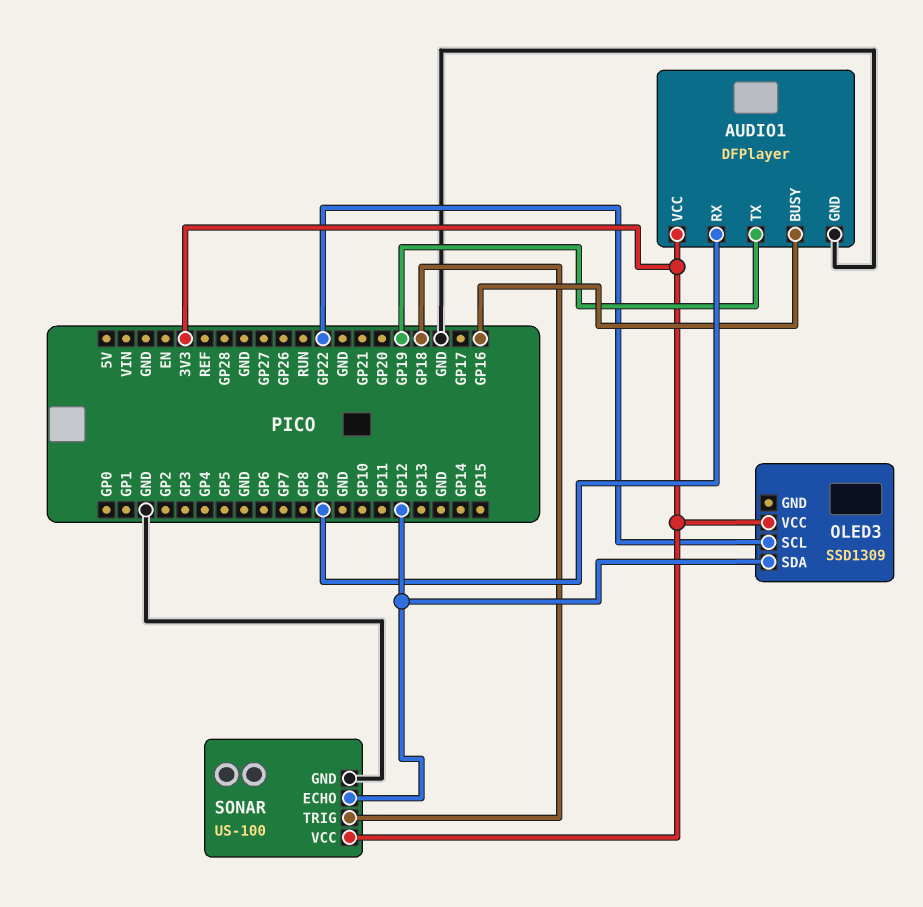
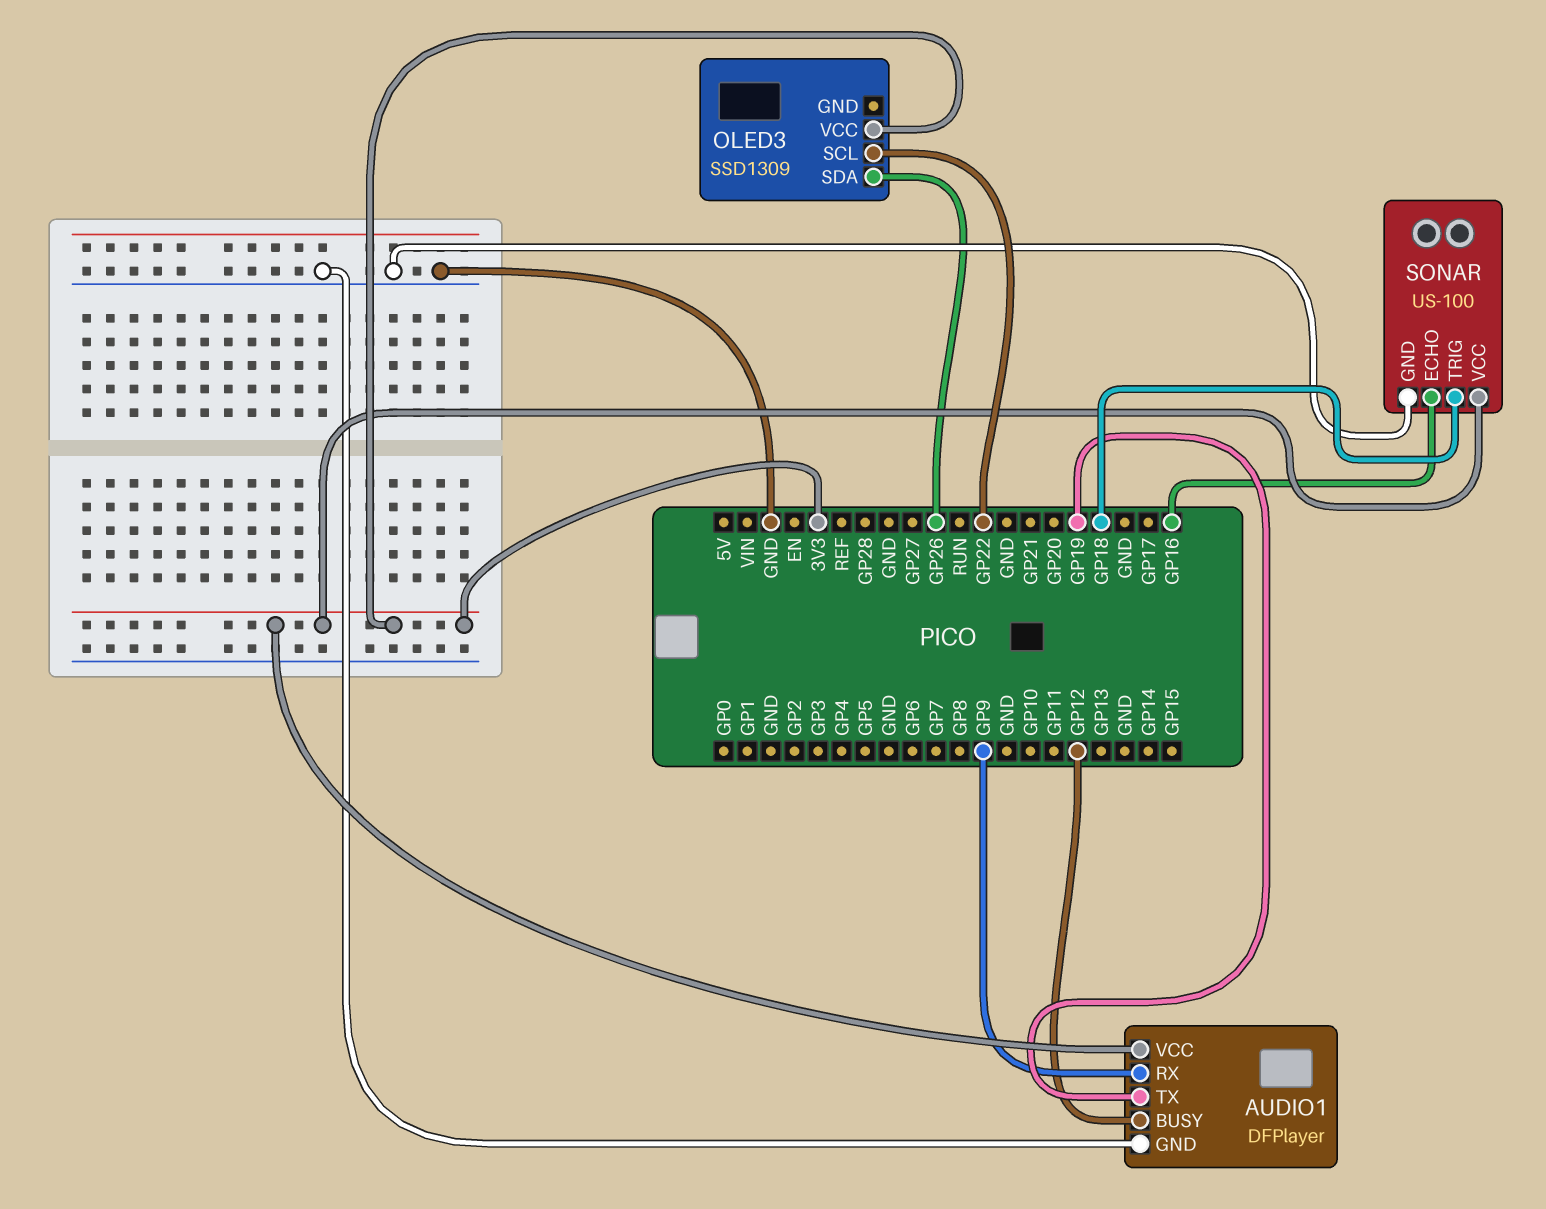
AUDIO1 pin BUSY: GP16 -> GP12
OLED3 pin SDA: GP12 -> GP26
SONAR pin ECHO: GP12 -> GP16

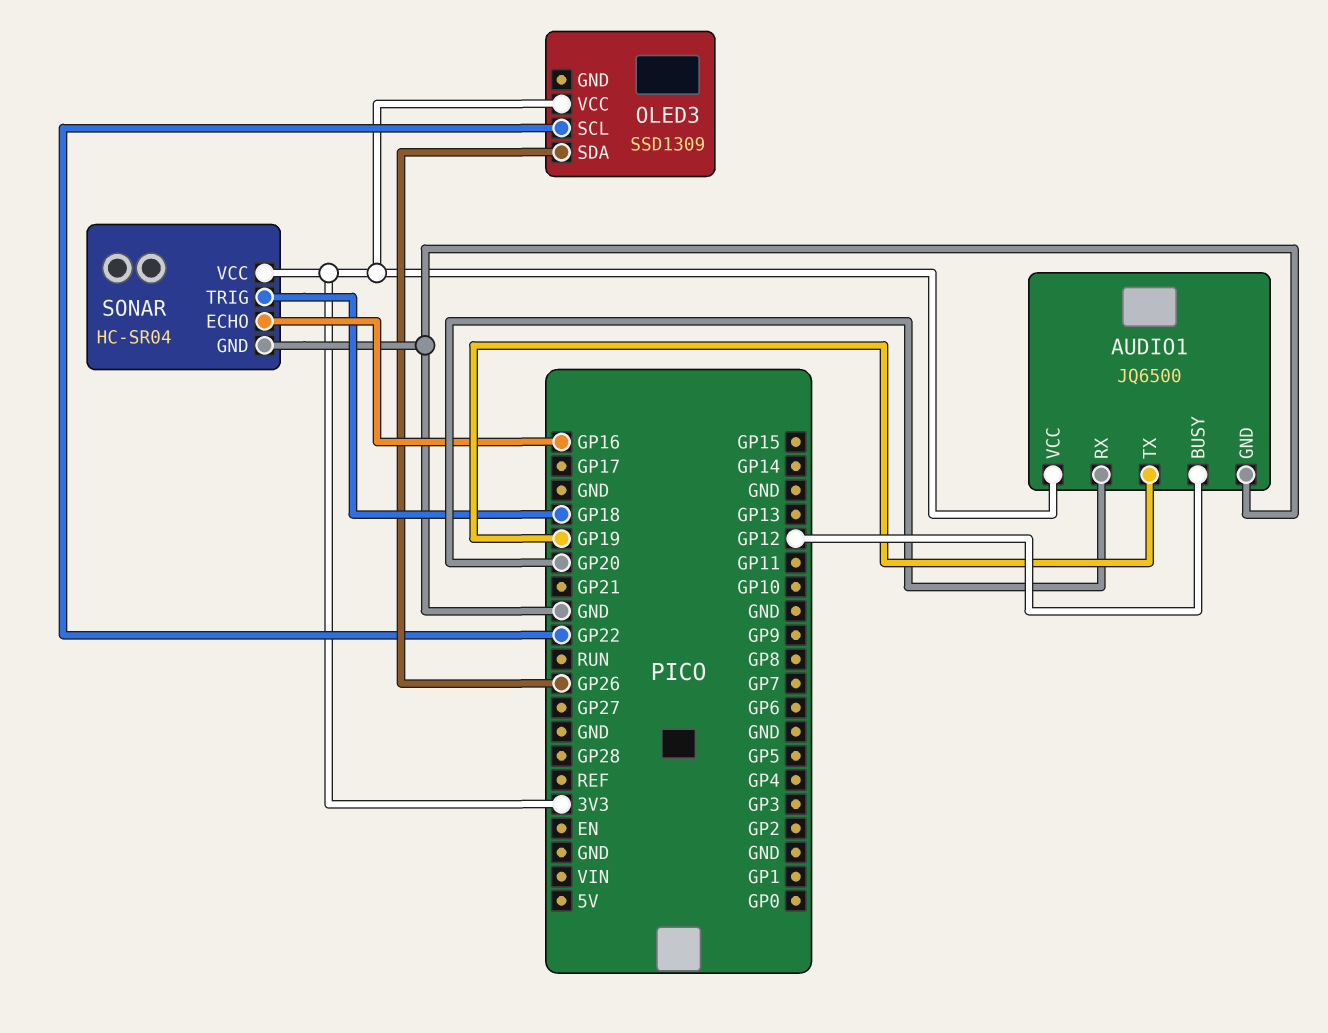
AUDIO1: DFPlayer -> JQ6500
AUDIO1 pin RX: GP9 -> GP20
SONAR: US-100 -> HC-SR04

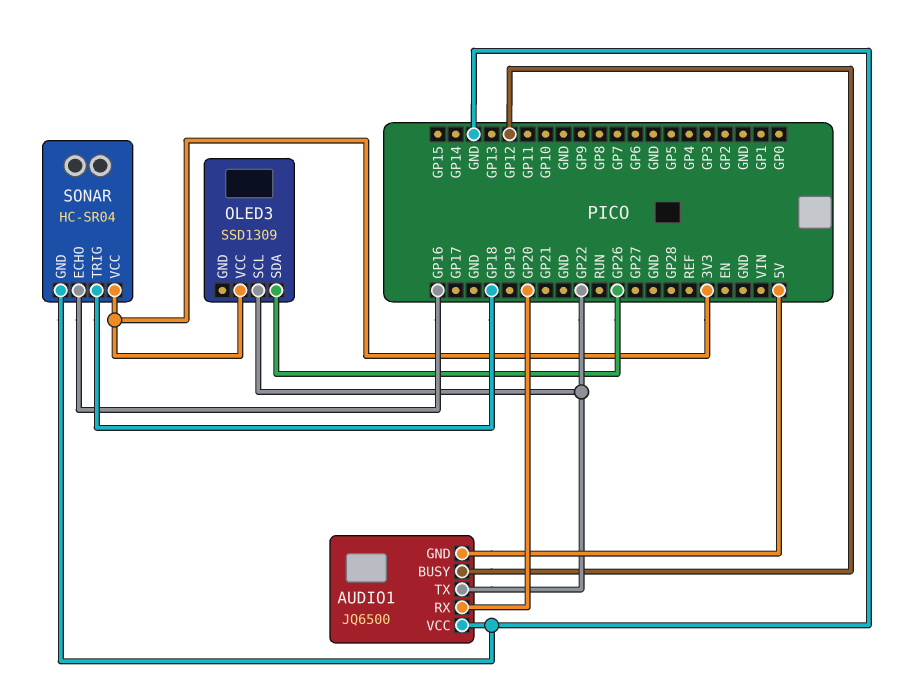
AUDIO1 pin GND: GND -> 5V
AUDIO1 pin TX: GP19 -> GP22
AUDIO1 pin VCC: 3V3 -> GND

